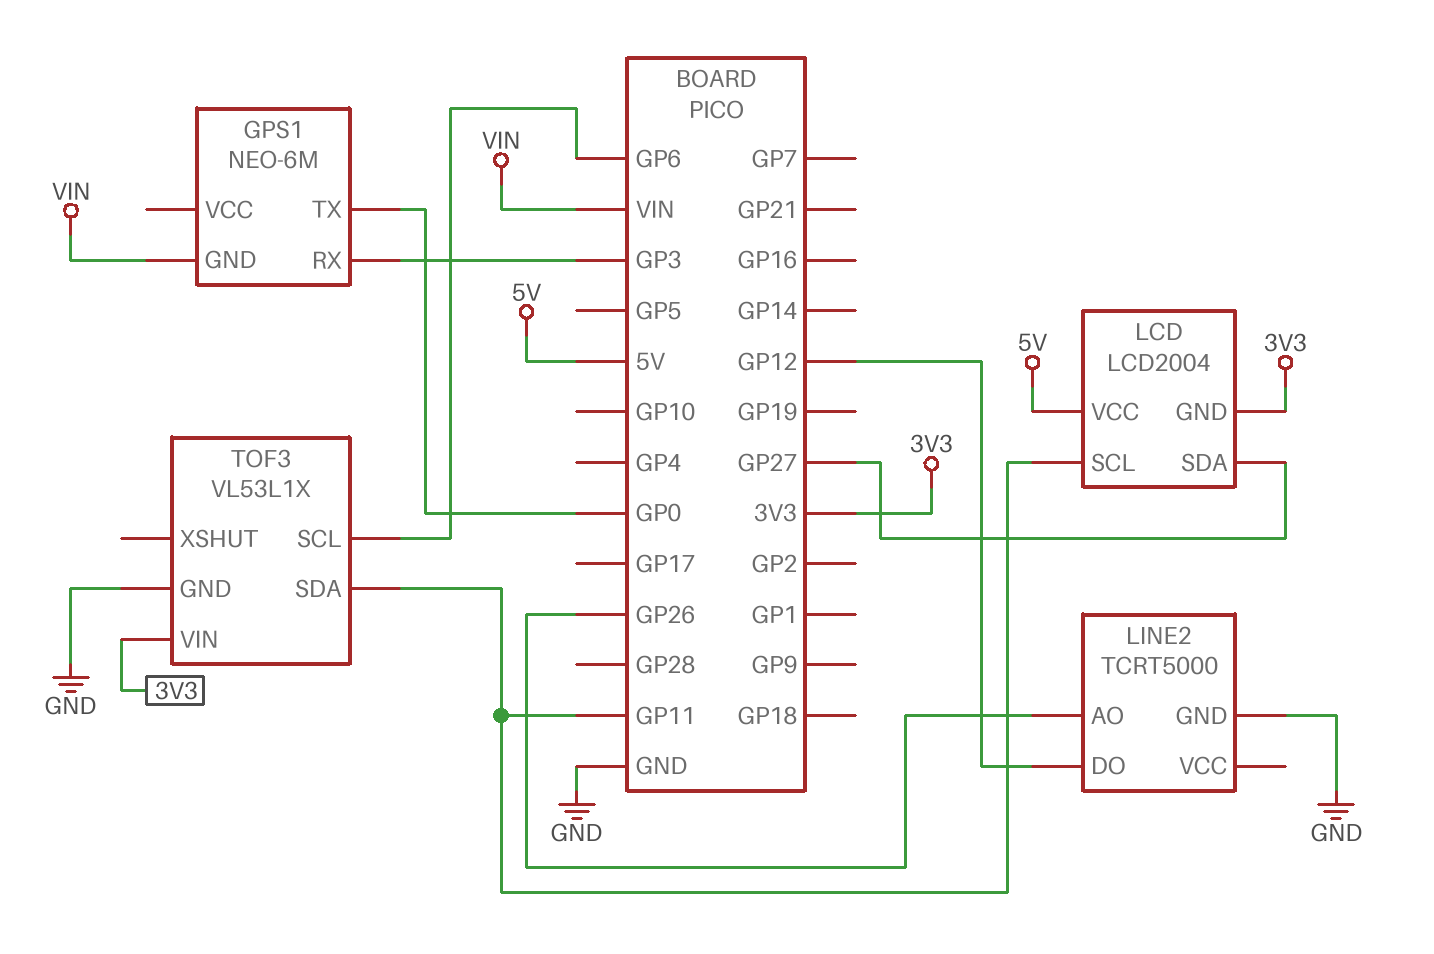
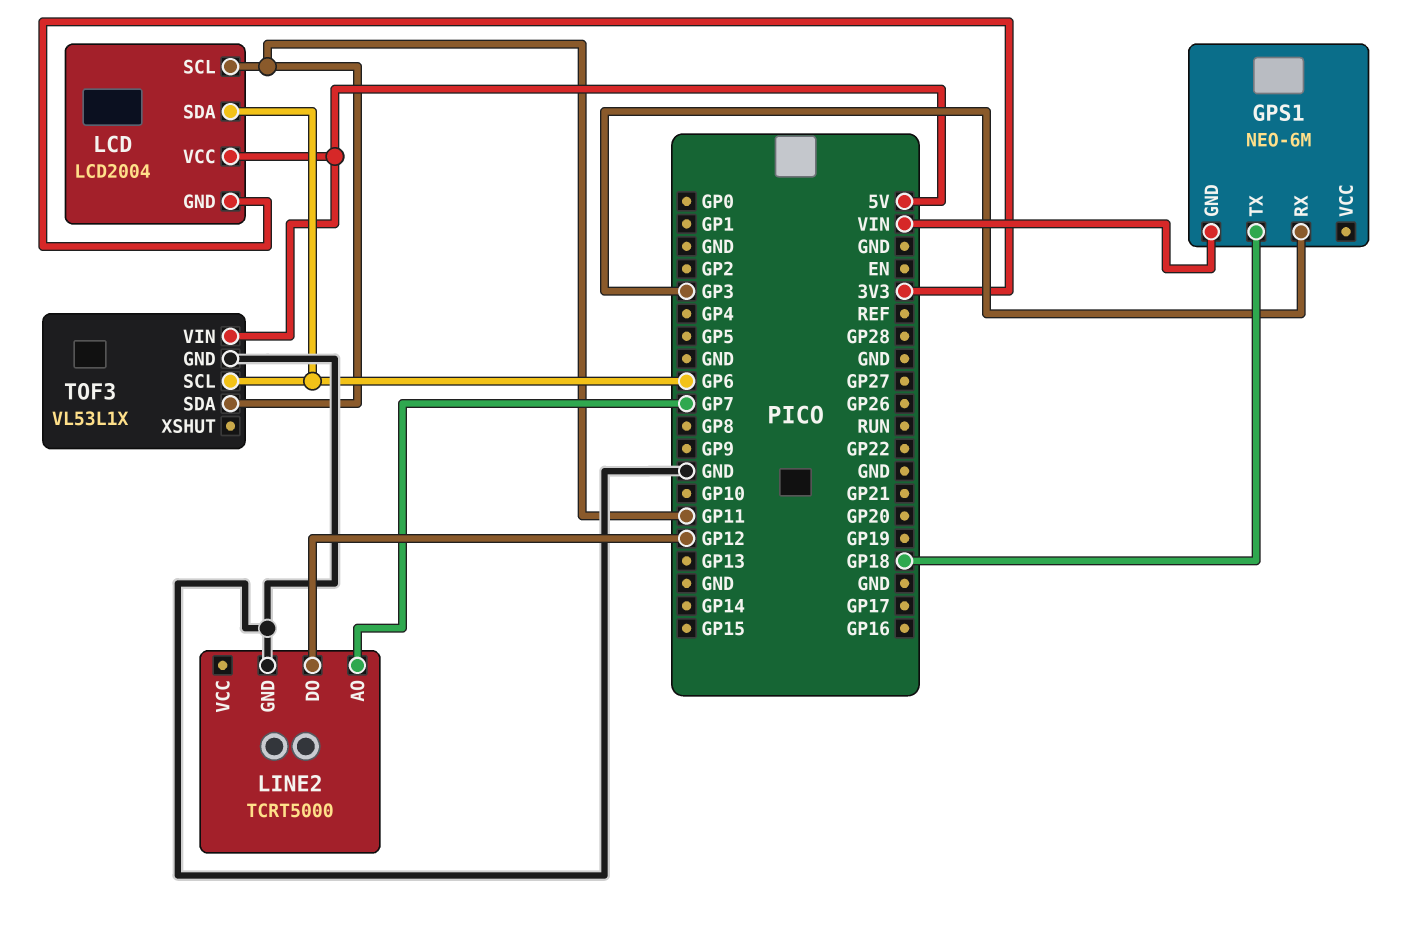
GPS1 pin TX: GP0 -> GP18
LCD pin SDA: GP27 -> GP6
LINE2 pin AO: GP26 -> GP7
TOF3 pin VIN: 3V3 -> 5V

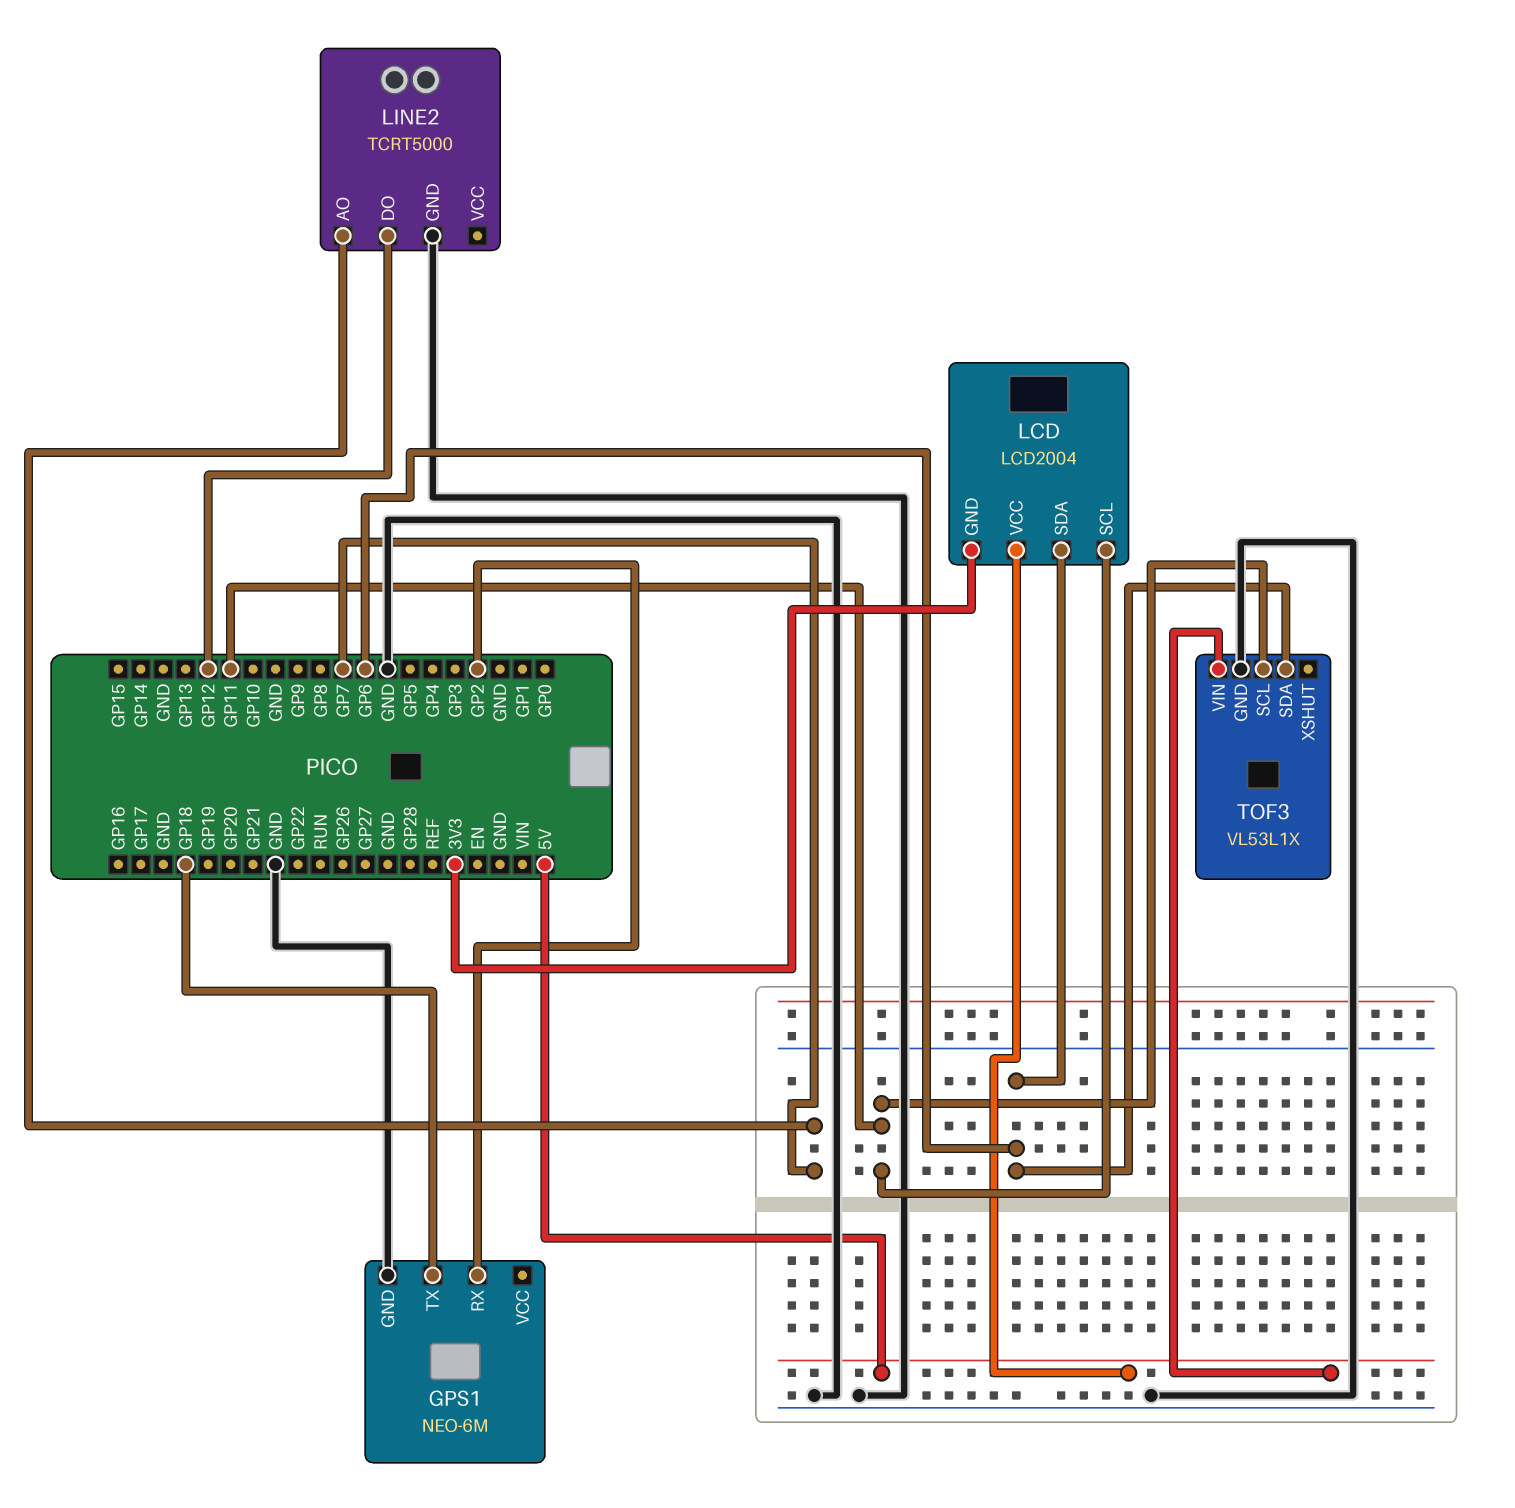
GPS1 pin GND: VIN -> GND
GPS1 pin RX: GP3 -> GP2
TOF3 pin SCL: GP6 -> GP11
TOF3 pin SDA: GP11 -> GP6

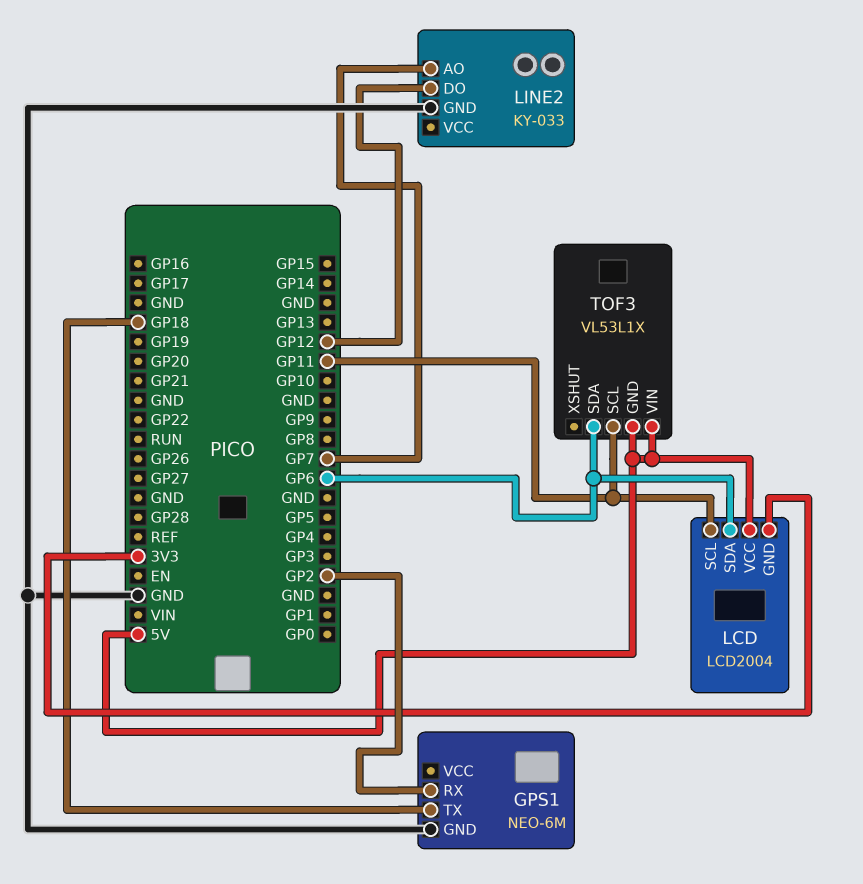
LINE2: TCRT5000 -> KY-033
TOF3 pin GND: GND -> 5V

